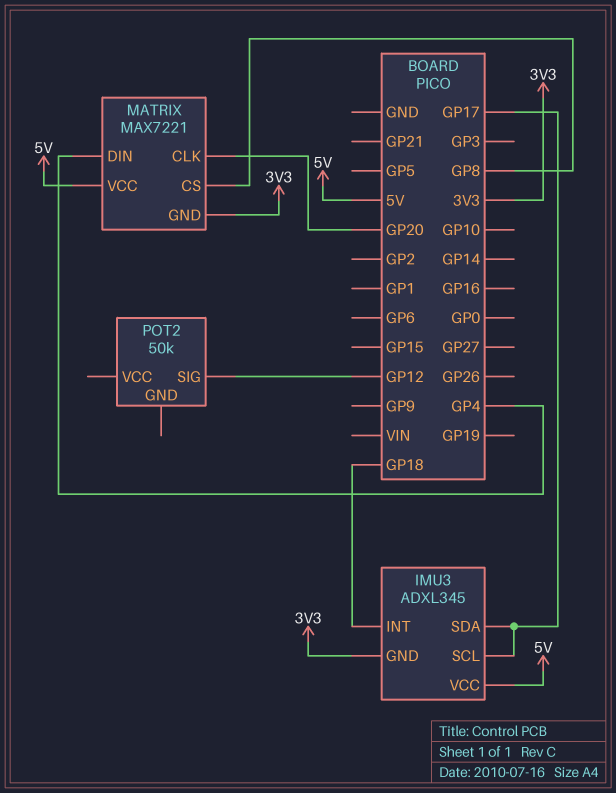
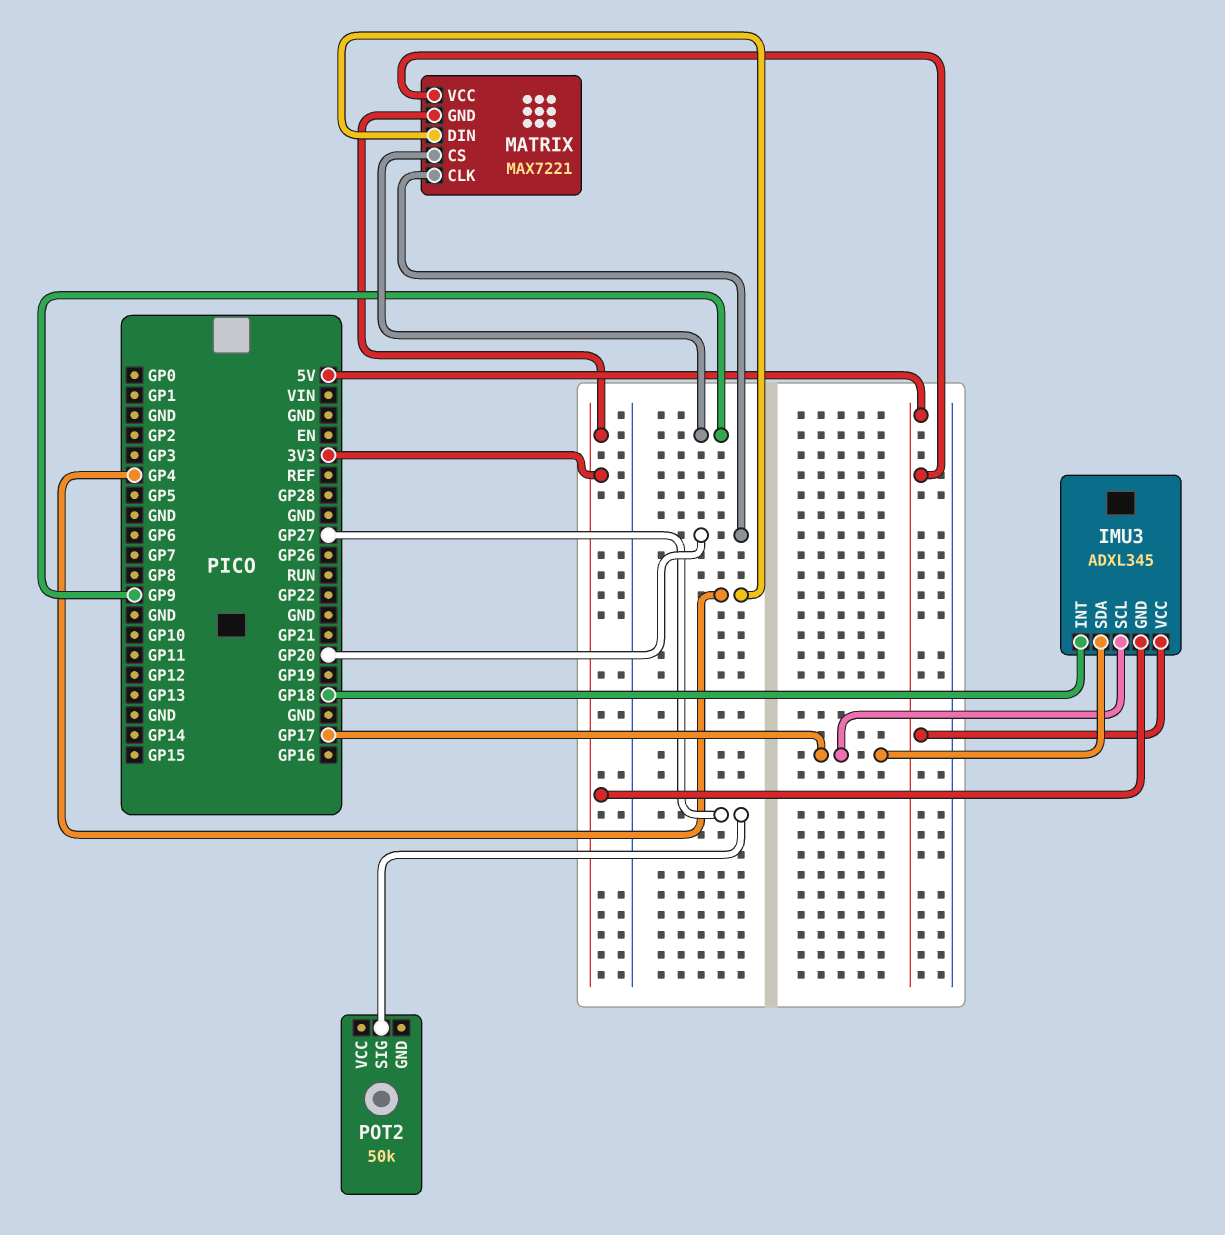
MATRIX pin CS: GP8 -> GP9
POT2 pin SIG: GP12 -> GP27

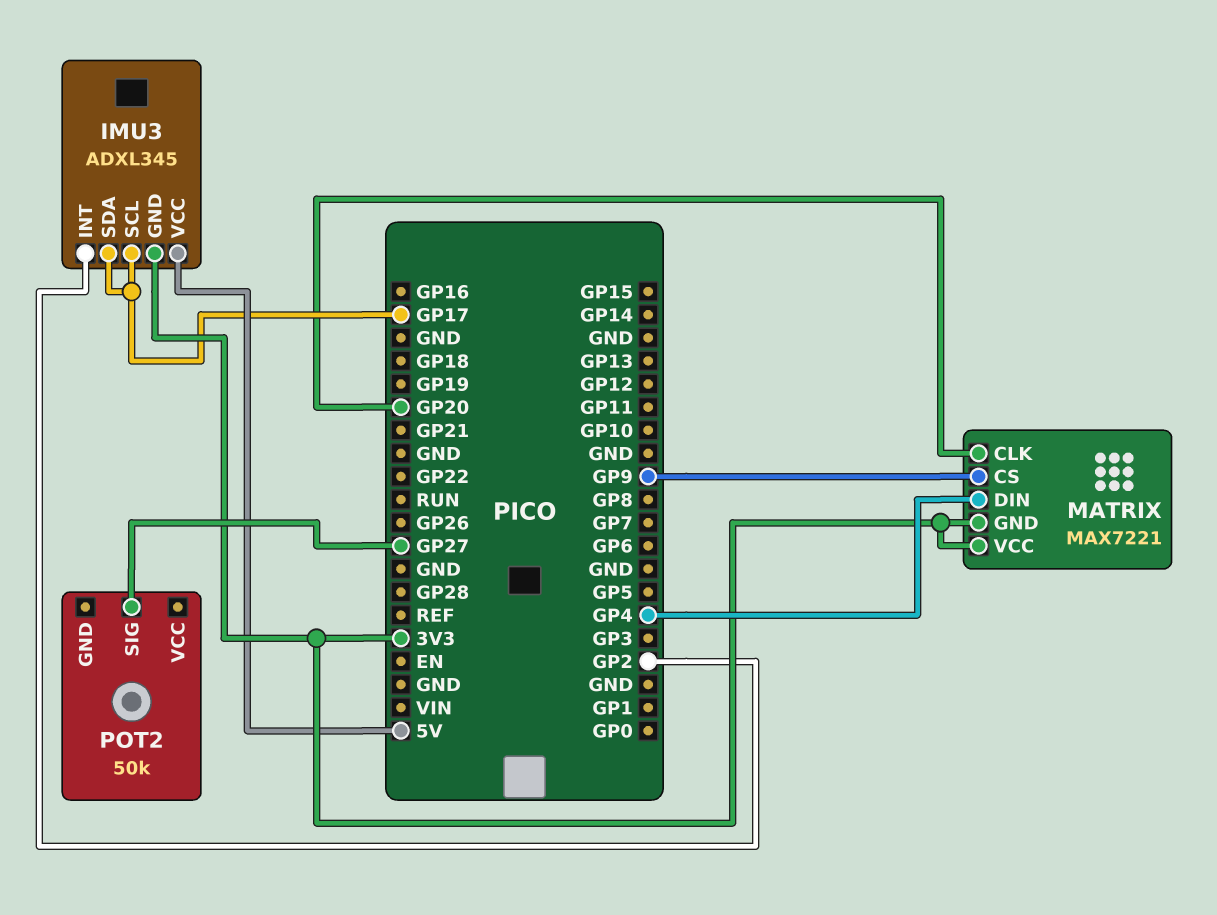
IMU3 pin INT: GP18 -> GP2
MATRIX pin VCC: 5V -> 3V3

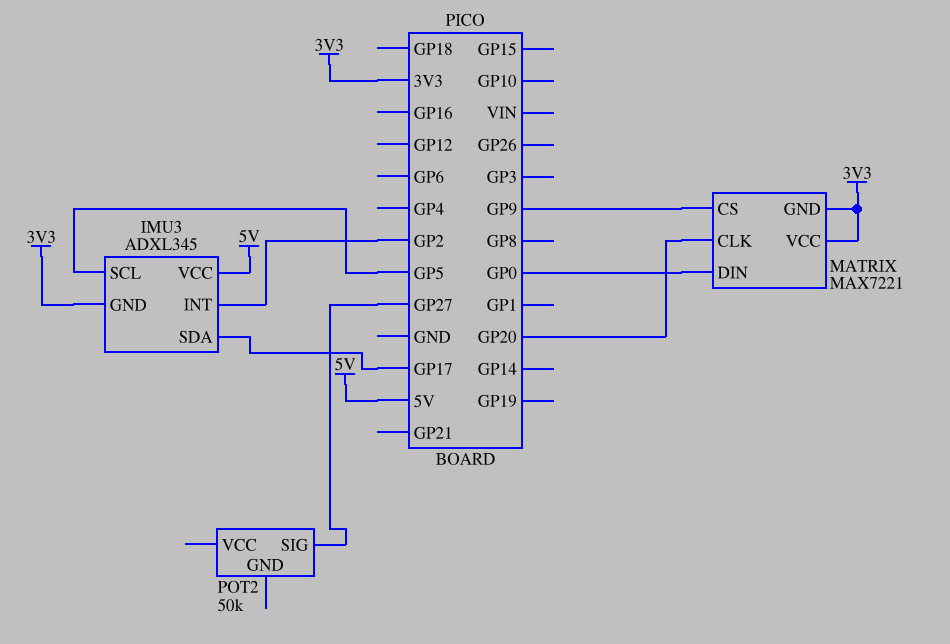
IMU3 pin SCL: GP17 -> GP5
MATRIX pin DIN: GP4 -> GP0

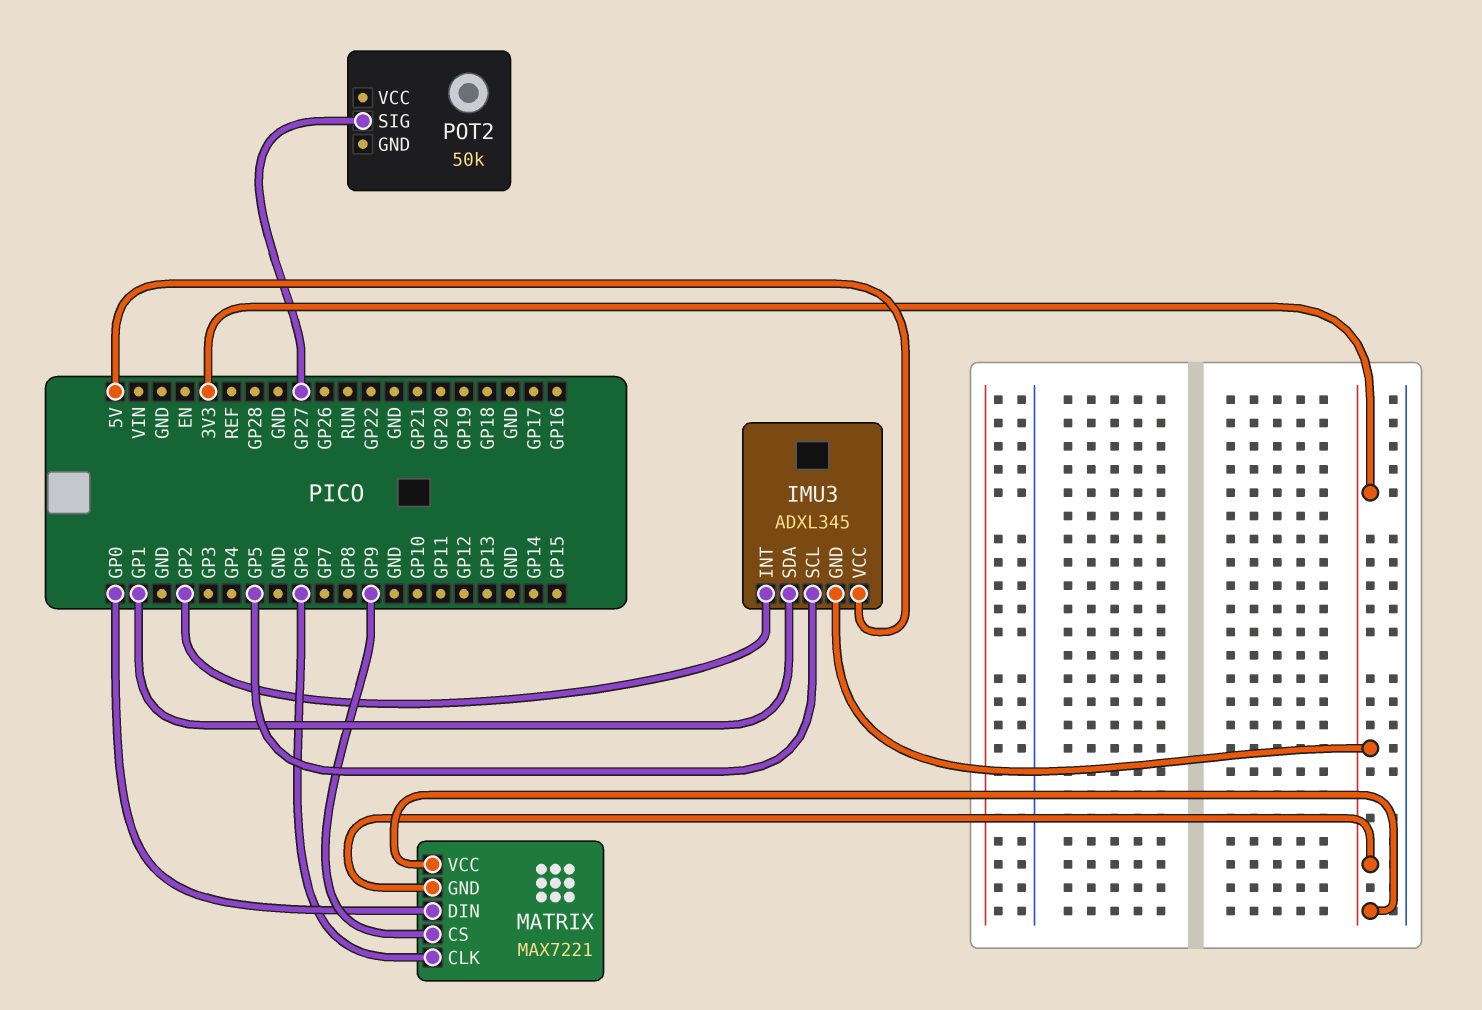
IMU3 pin SDA: GP17 -> GP1
MATRIX pin CLK: GP20 -> GP6

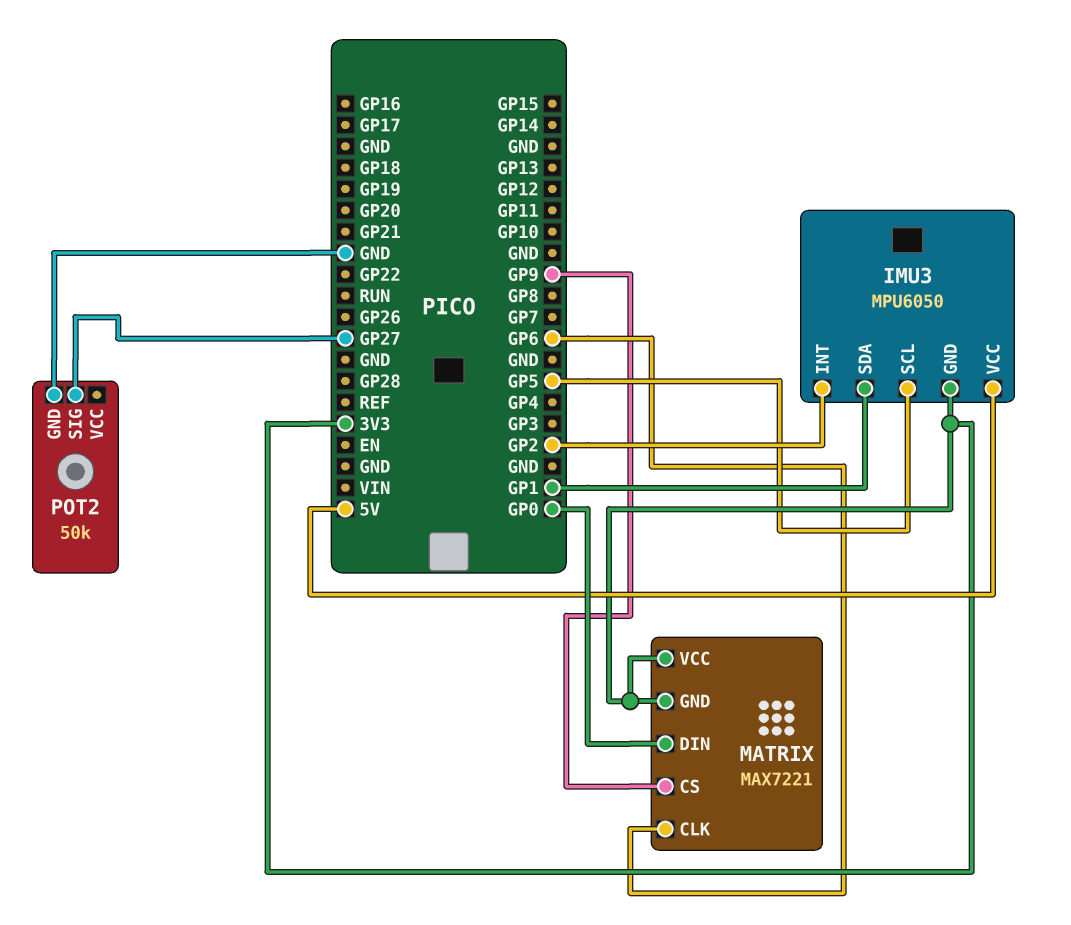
IMU3: ADXL345 -> MPU6050
POT2 pin GND: none -> GND

